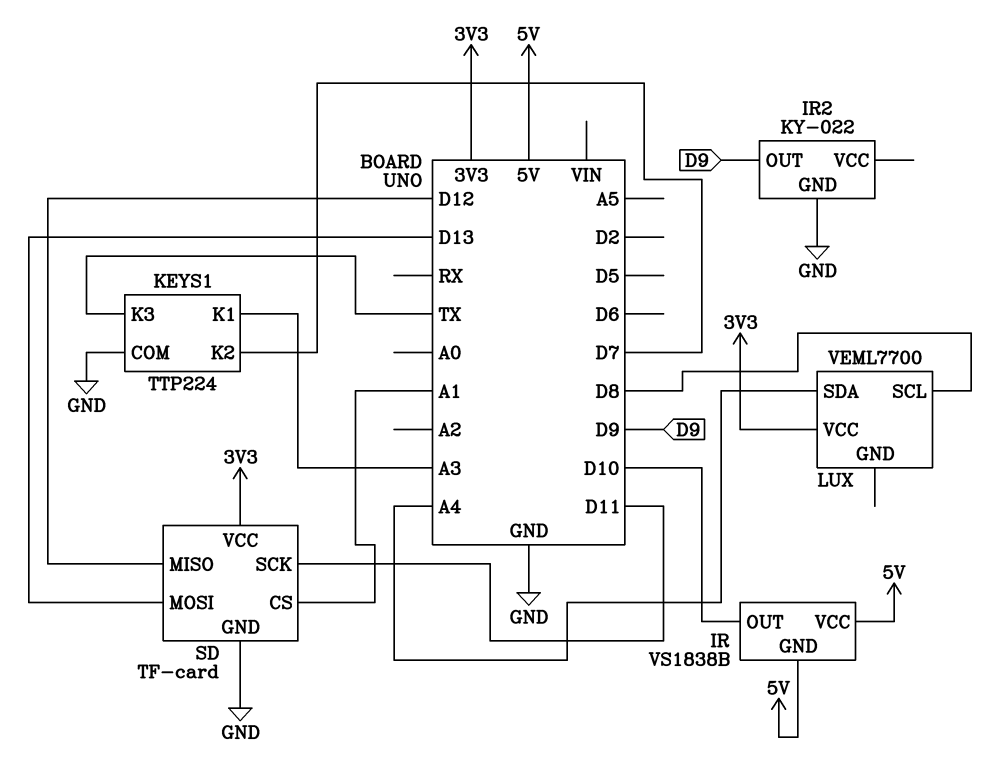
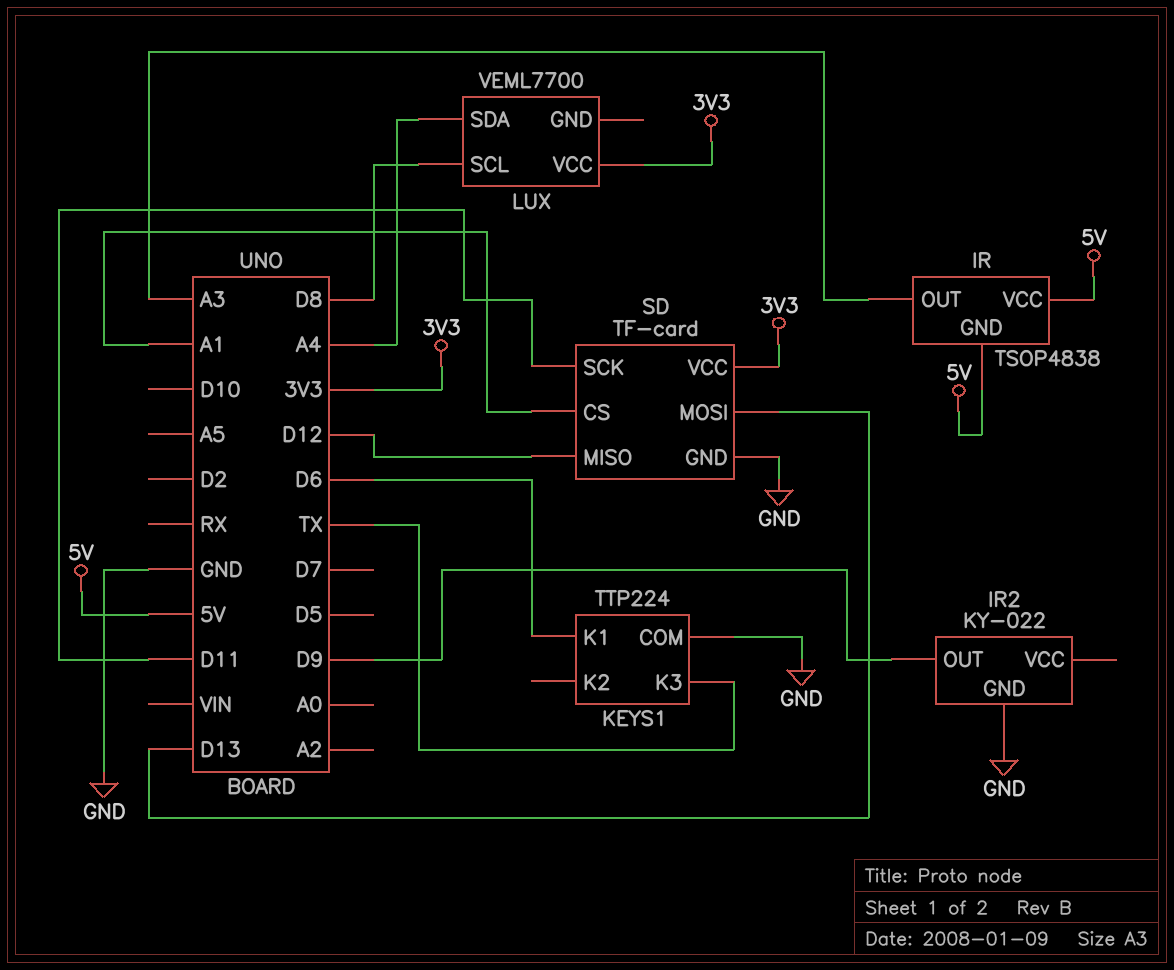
IR: VS1838B -> TSOP4838
IR pin OUT: D10 -> A3
KEYS1 pin K1: A3 -> D6
KEYS1 pin K2: D7 -> none

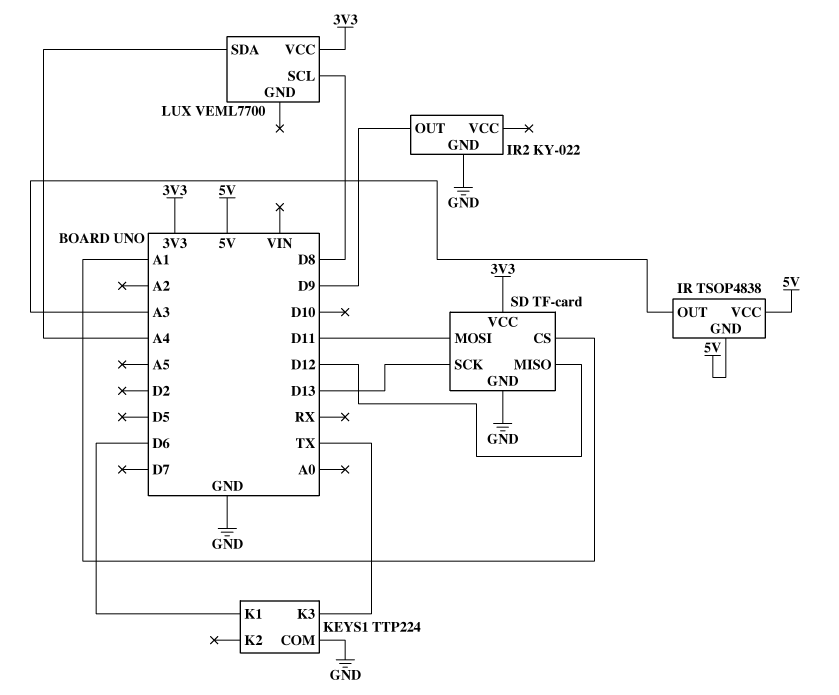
SD pin MOSI: D13 -> D11
SD pin SCK: D11 -> D13

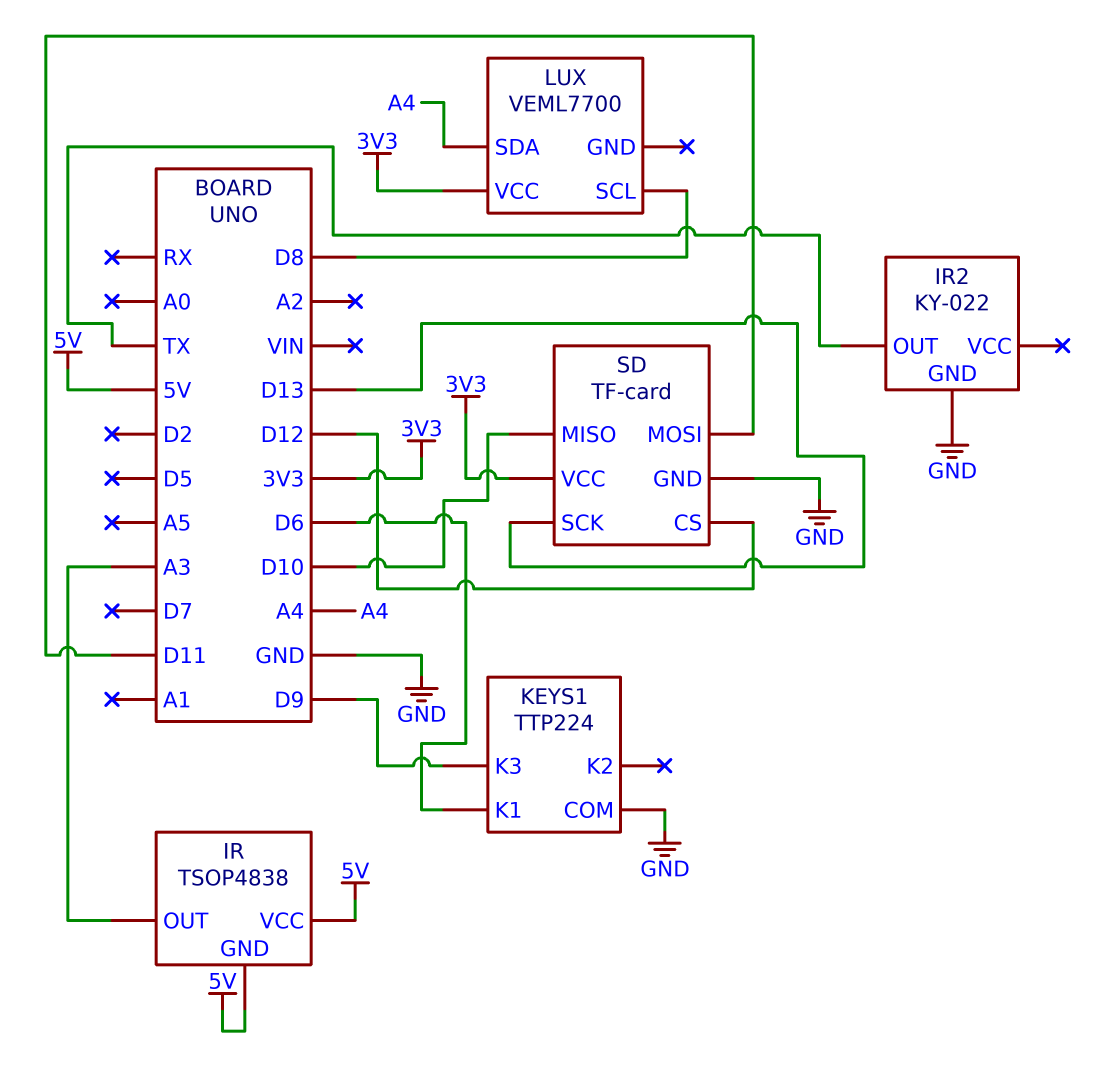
IR2 pin OUT: D9 -> TX
KEYS1 pin K3: TX -> D9
SD pin CS: A1 -> D12
SD pin MISO: D12 -> D10

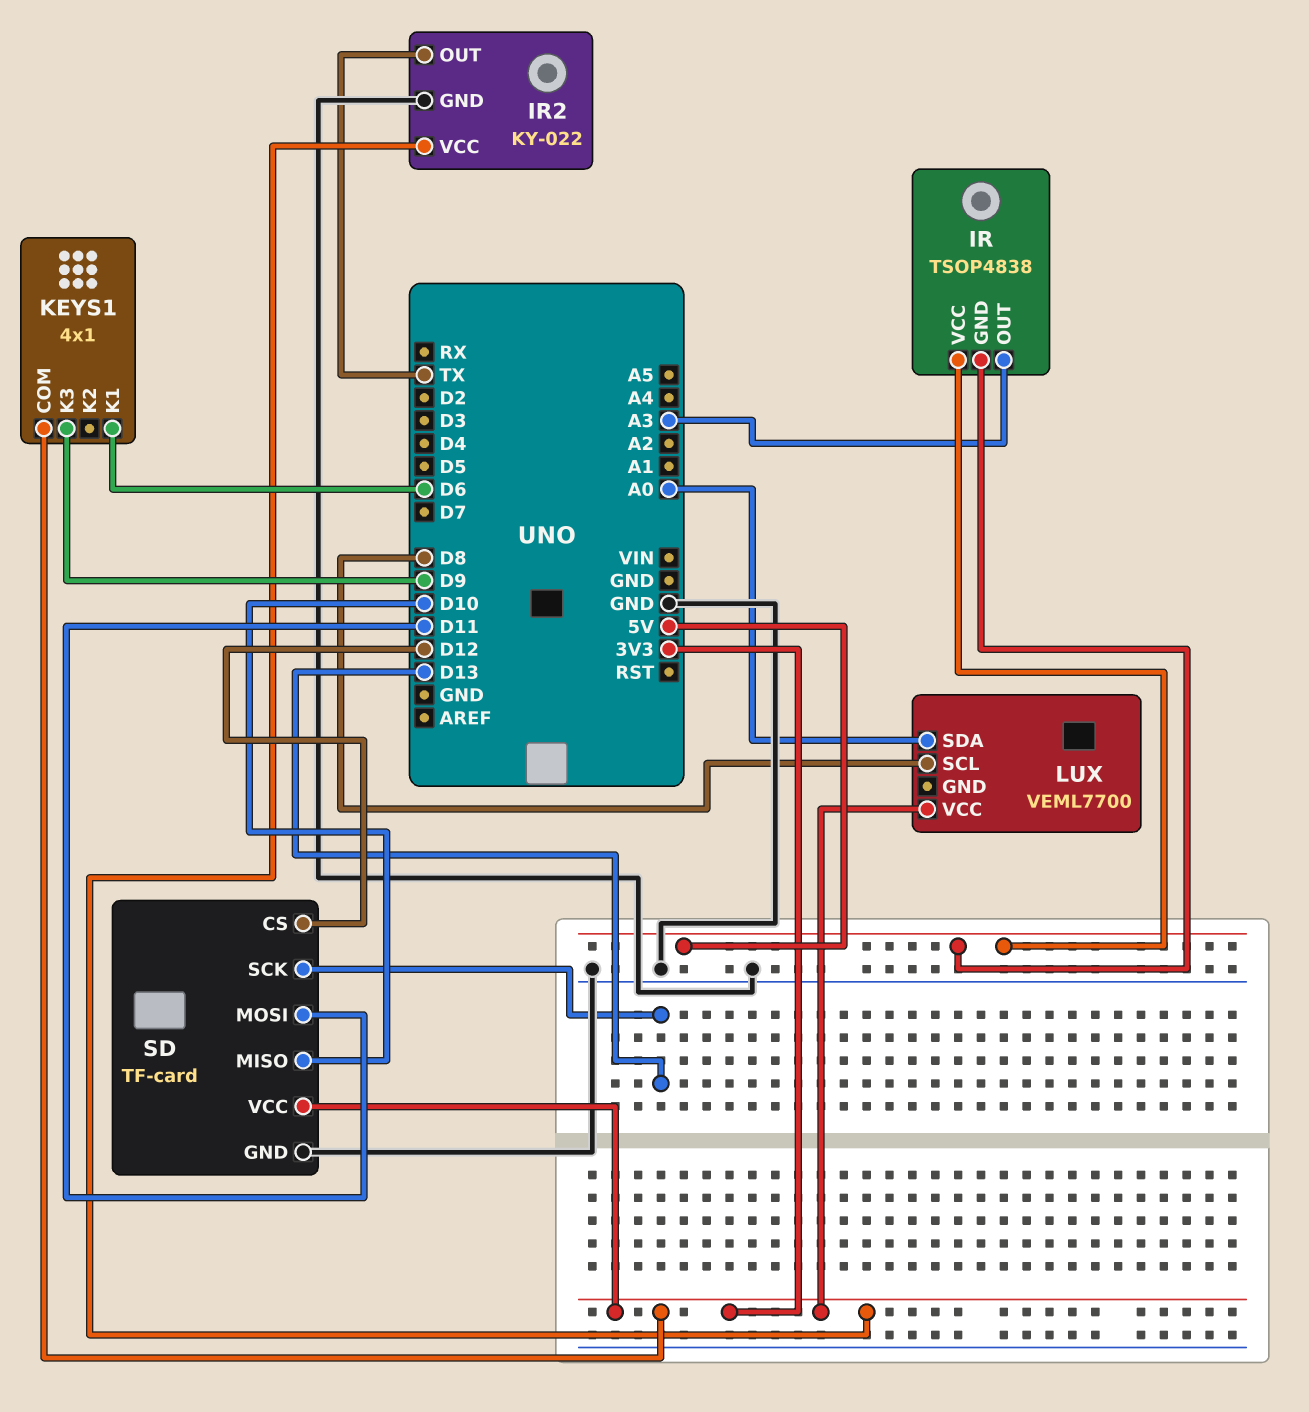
IR2 pin VCC: none -> 3V3
KEYS1: TTP224 -> 4x1
KEYS1 pin COM: GND -> 3V3
LUX pin SDA: A4 -> A0

